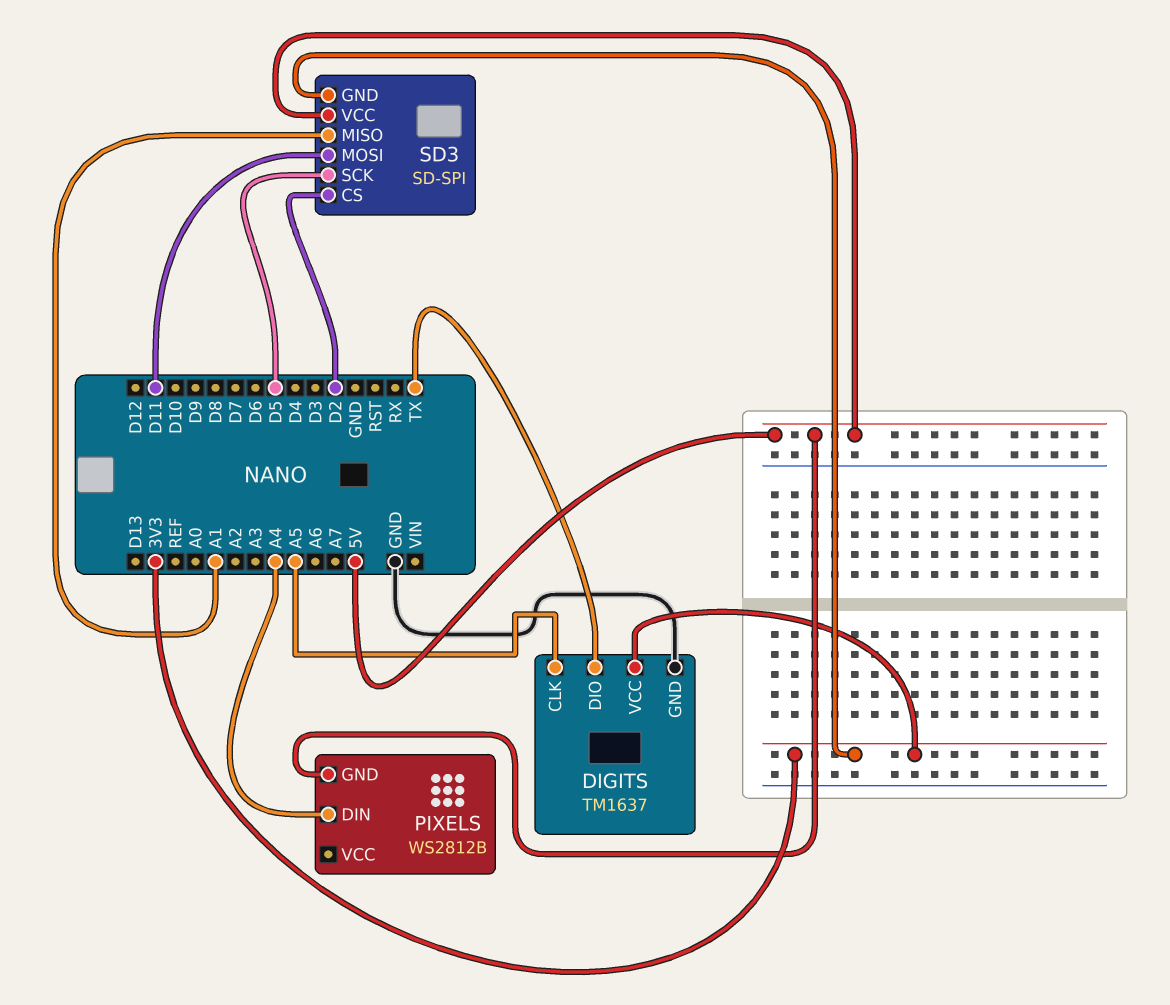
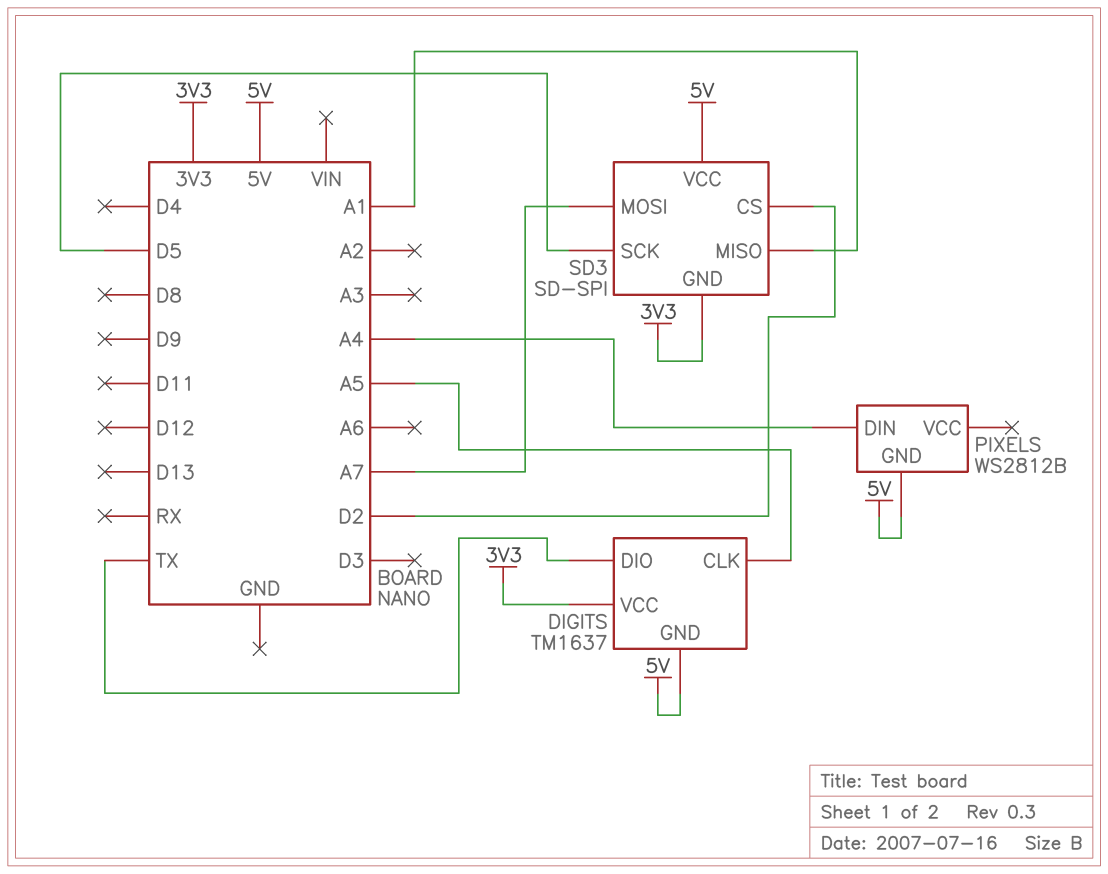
DIGITS pin GND: GND -> 5V
SD3 pin MOSI: D11 -> A7

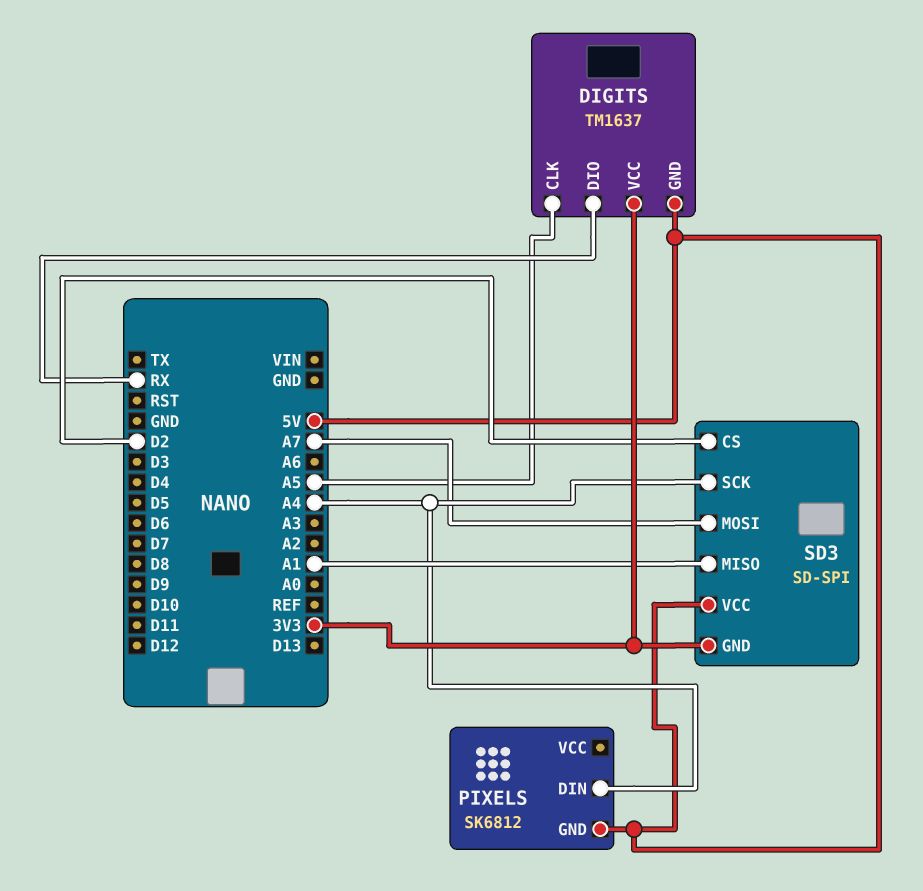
DIGITS pin DIO: TX -> RX
PIXELS: WS2812B -> SK6812
SD3 pin SCK: D5 -> A4

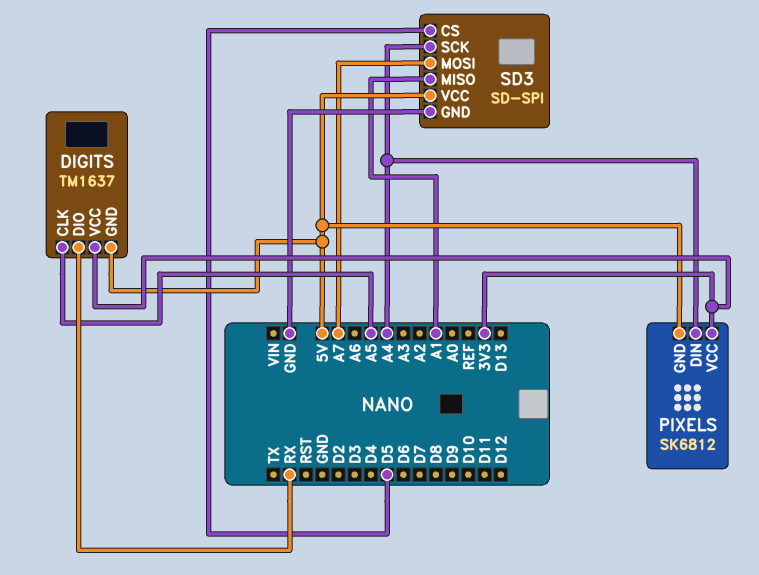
PIXELS pin VCC: none -> 3V3
SD3 pin CS: D2 -> D5
SD3 pin GND: 3V3 -> GND

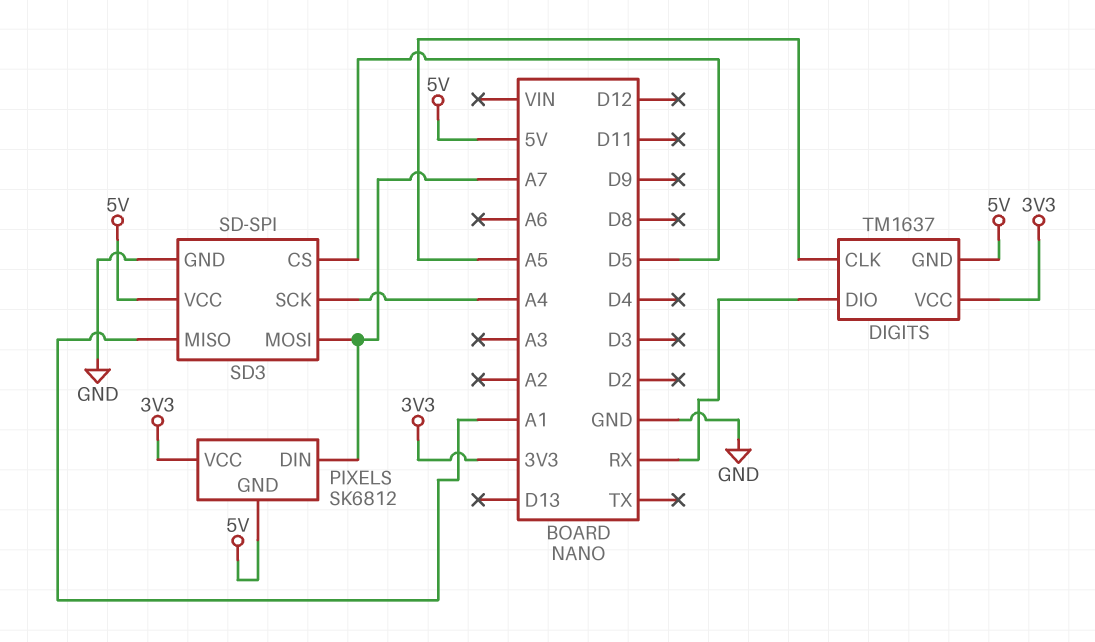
PIXELS pin DIN: A4 -> A7

